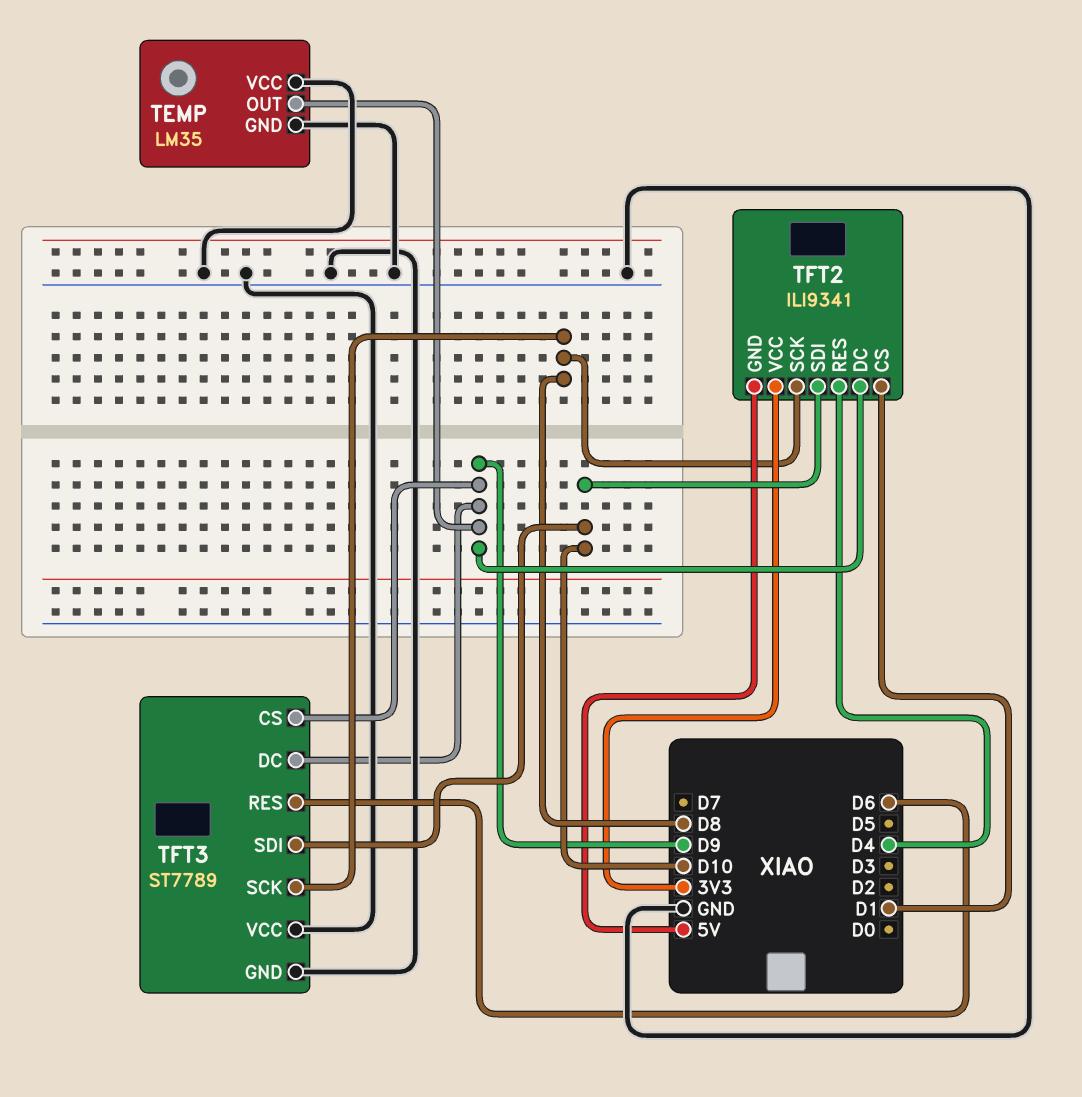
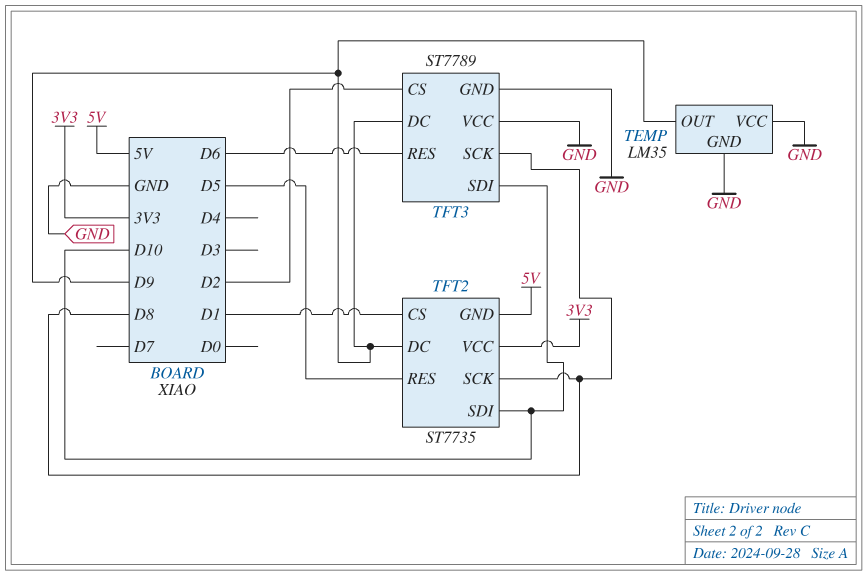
TFT2: ILI9341 -> ST7735
TFT2 pin RES: D4 -> D5
TFT3 pin CS: D9 -> D2

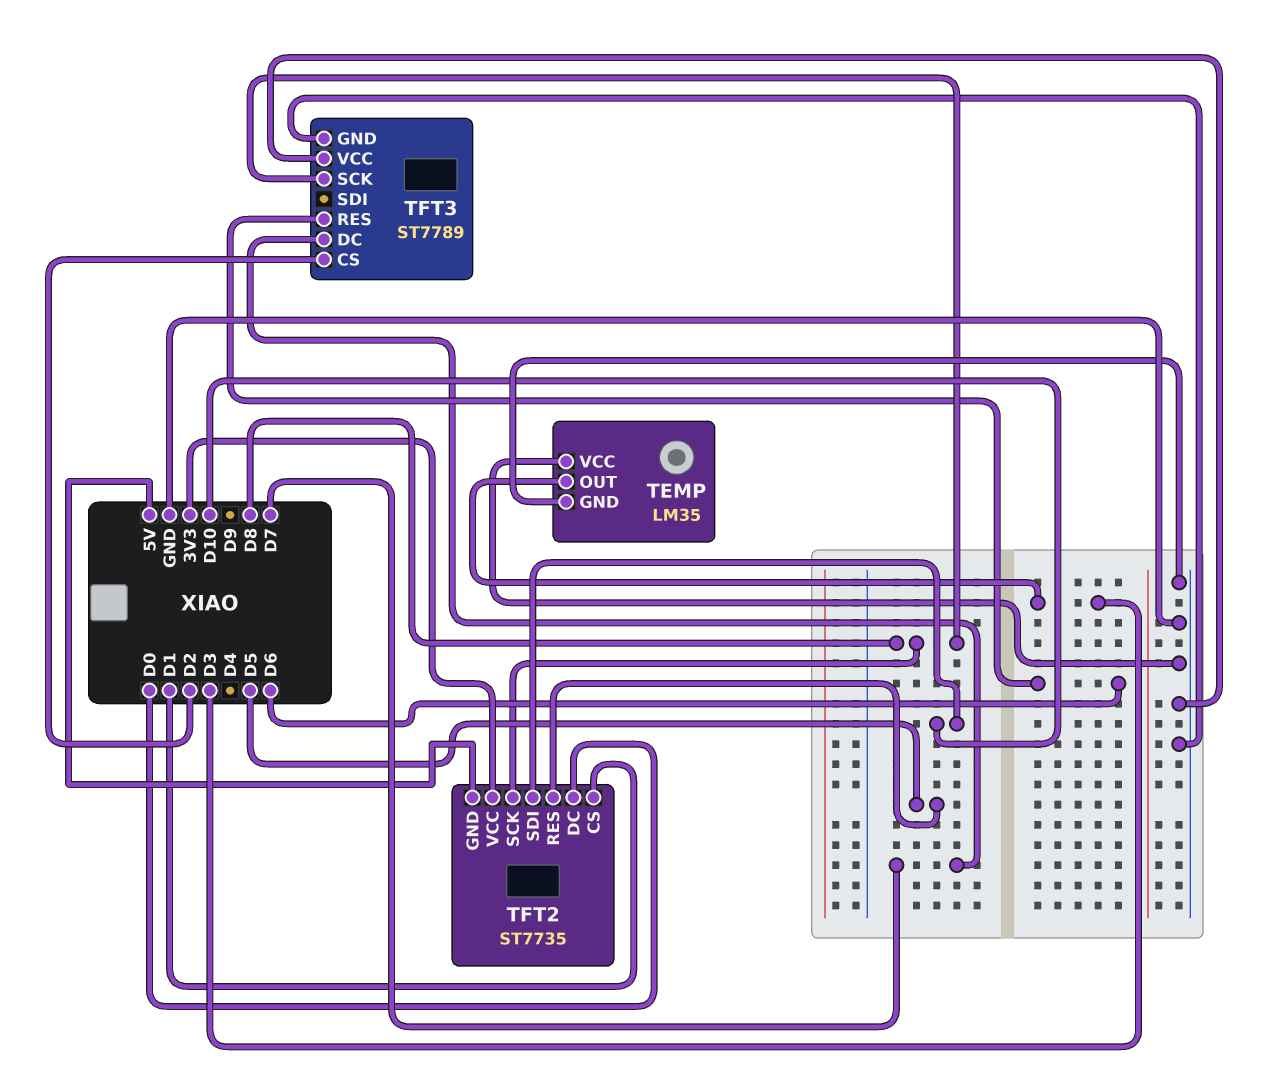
TEMP pin OUT: D9 -> D3
TFT2 pin DC: D9 -> D0
TFT3 pin DC: D9 -> D7
TFT3 pin SDI: D10 -> none

